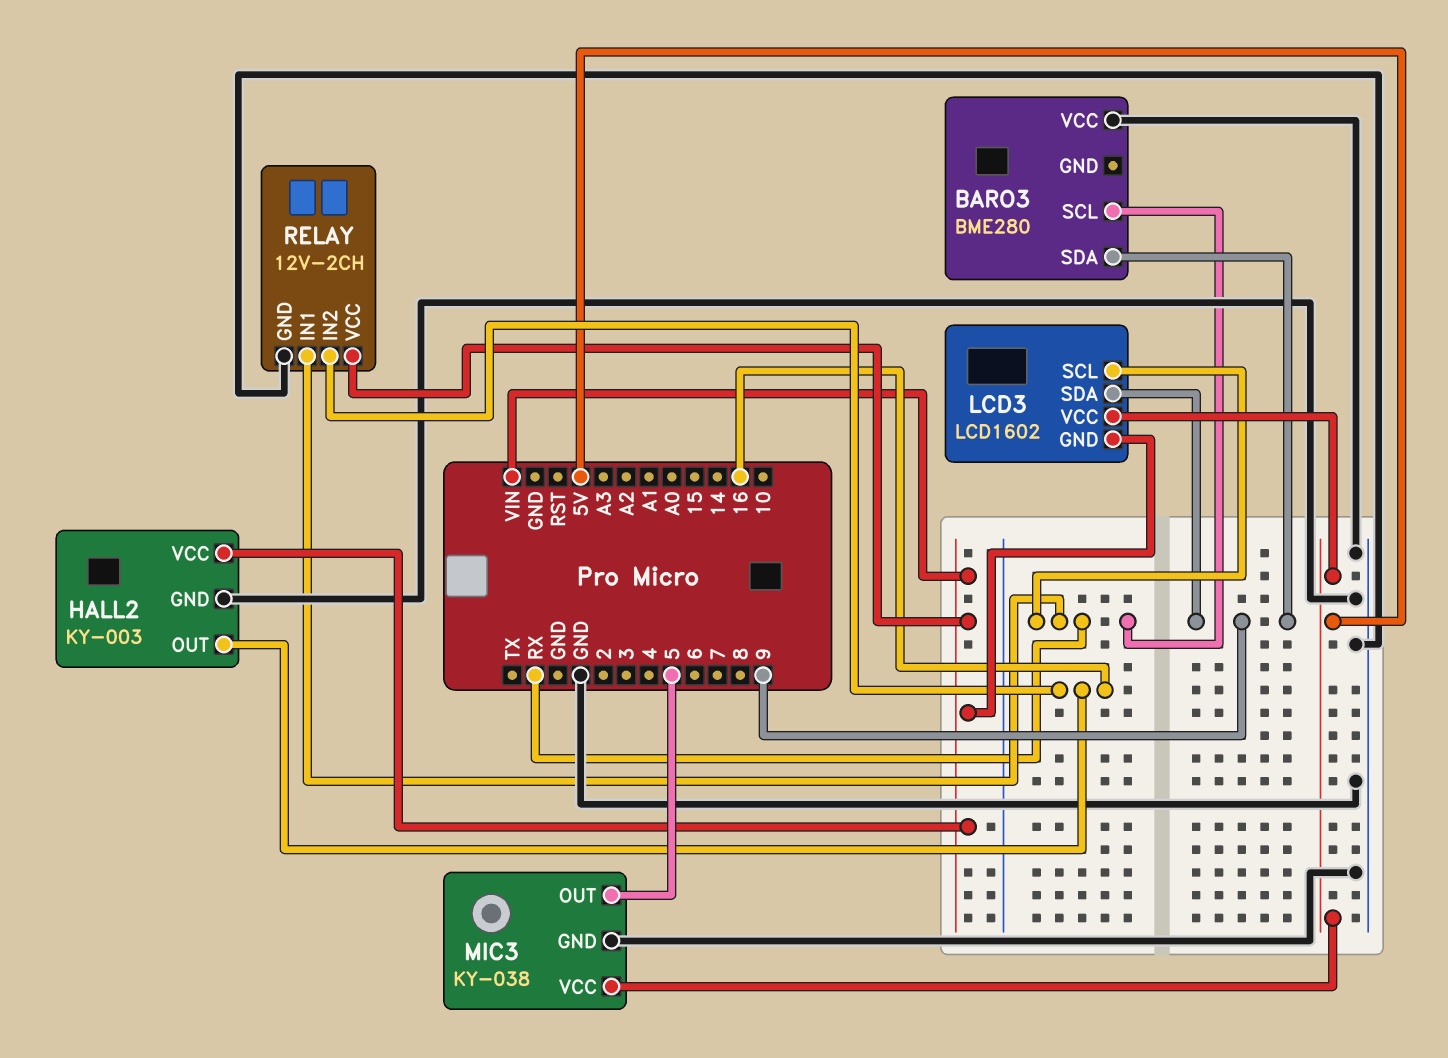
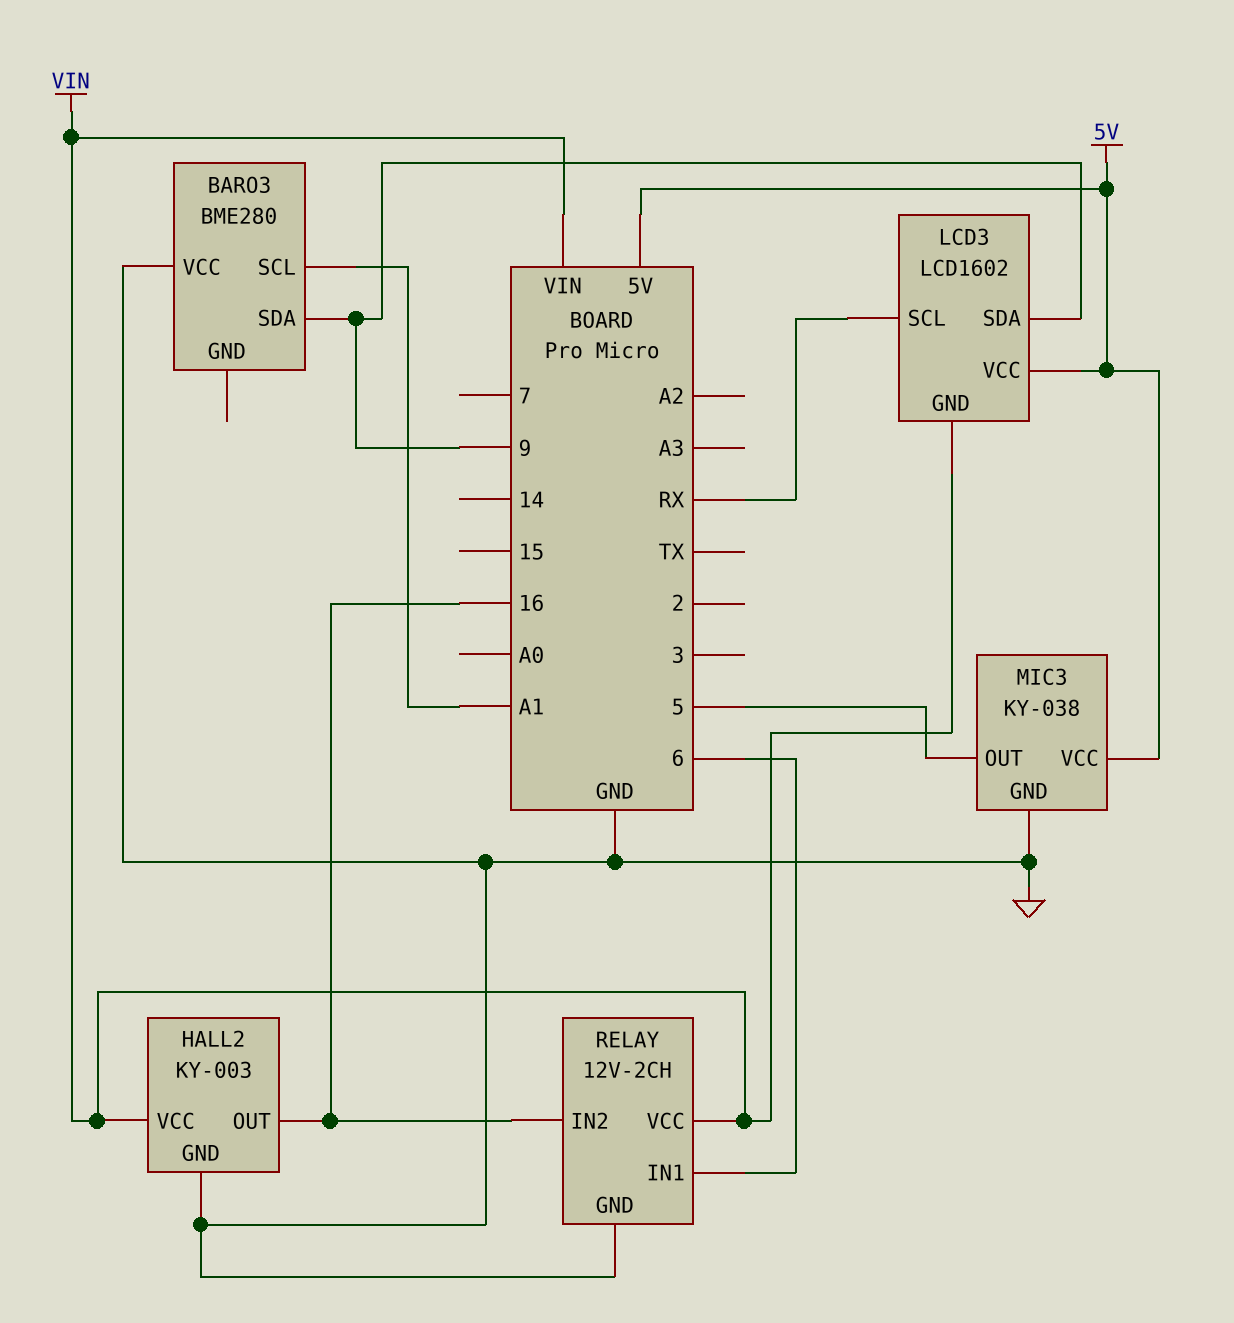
BARO3 pin SCL: RX -> A1
RELAY pin IN1: RX -> 6

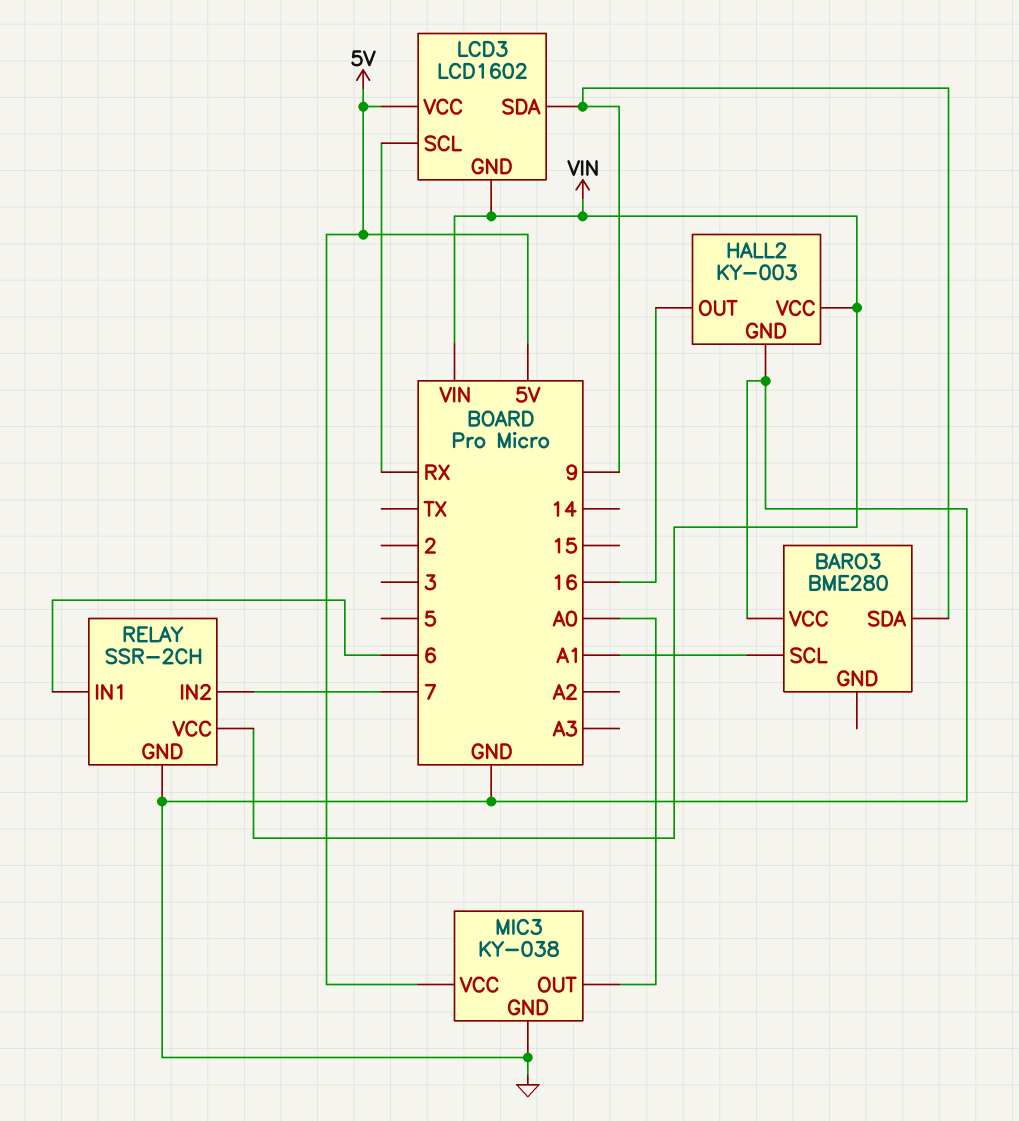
MIC3 pin OUT: 5 -> A0
RELAY: 12V-2CH -> SSR-2CH
RELAY pin IN2: 16 -> 7

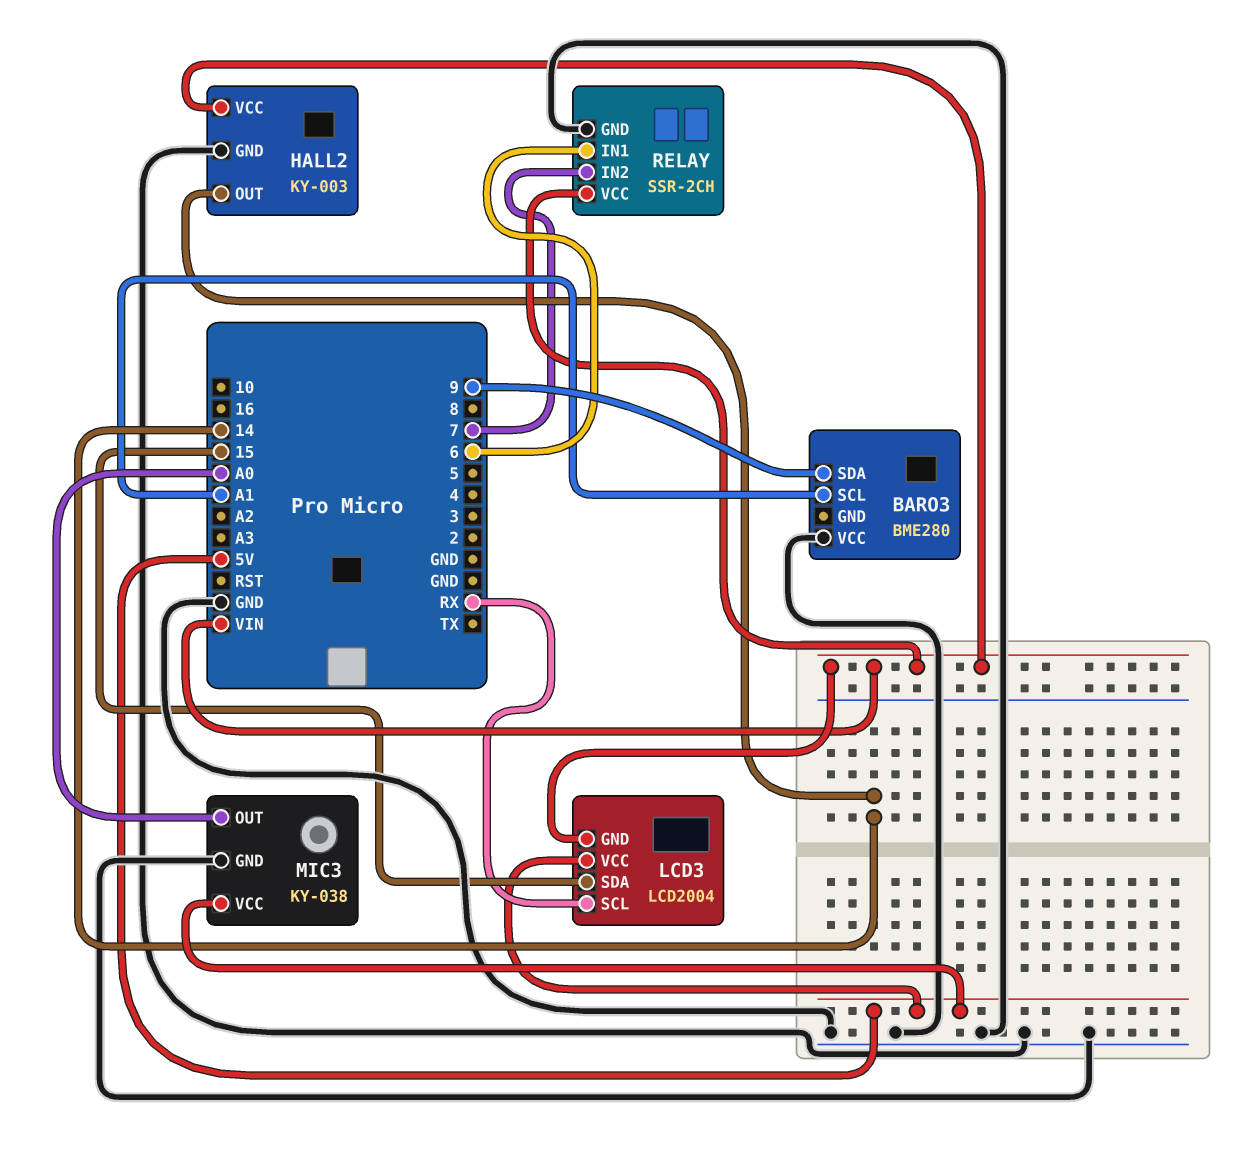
HALL2 pin OUT: 16 -> 14
LCD3: LCD1602 -> LCD2004
LCD3 pin SDA: 9 -> 15

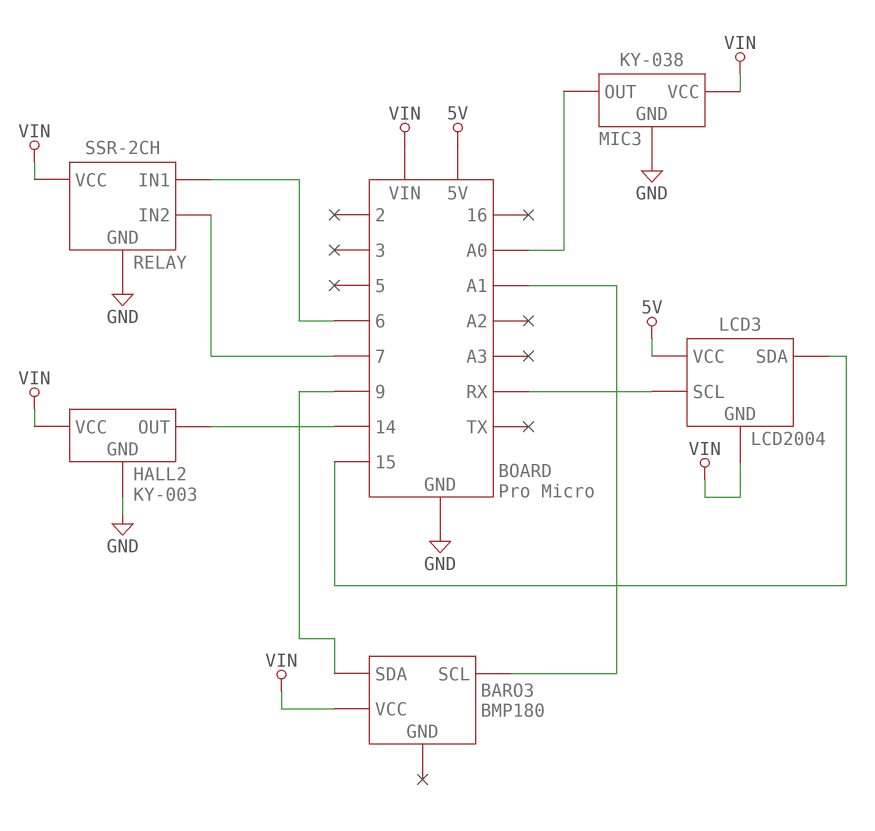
BARO3: BME280 -> BMP180
BARO3 pin VCC: GND -> VIN
MIC3 pin VCC: 5V -> VIN

